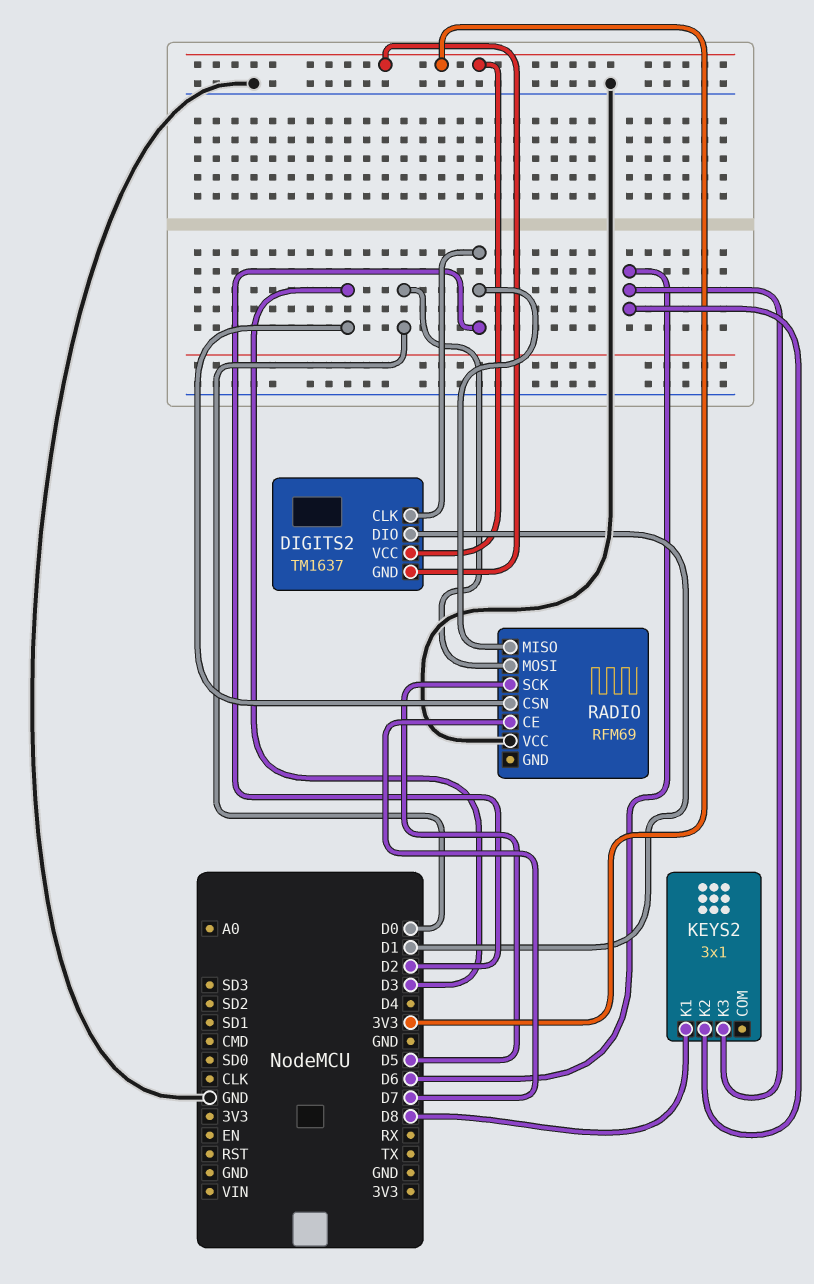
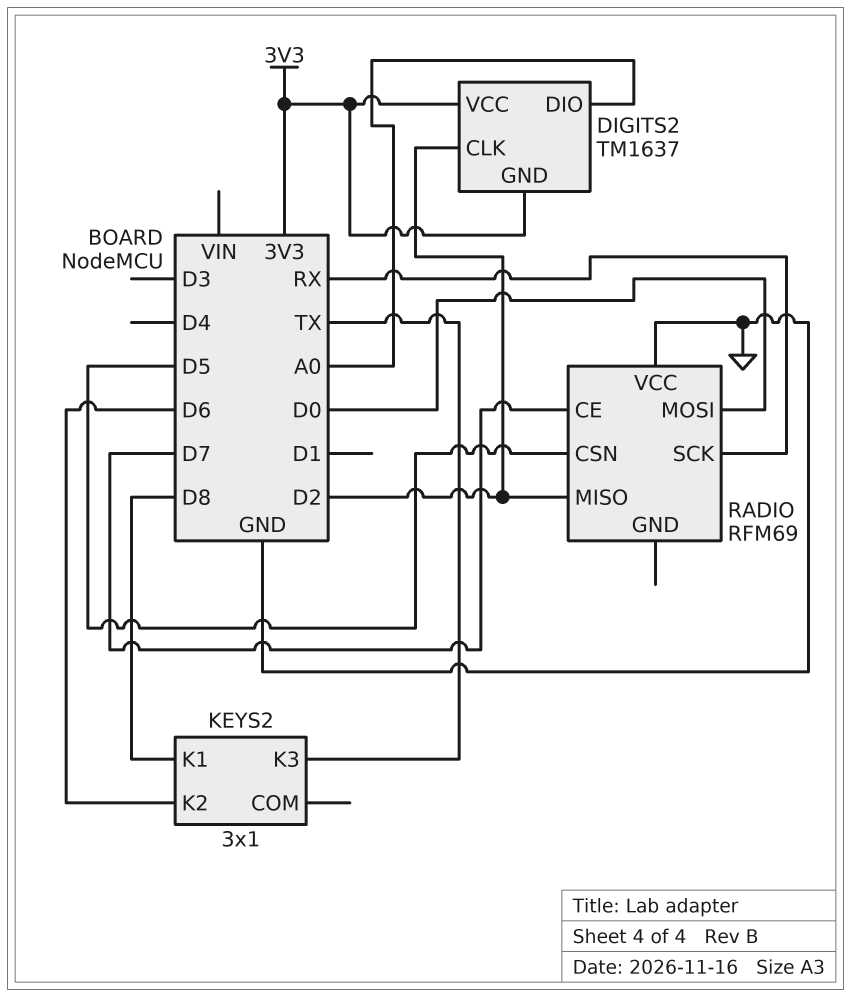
DIGITS2 pin DIO: D1 -> A0
KEYS2 pin K3: D6 -> TX
RADIO pin CSN: D3 -> D5
RADIO pin SCK: D5 -> RX

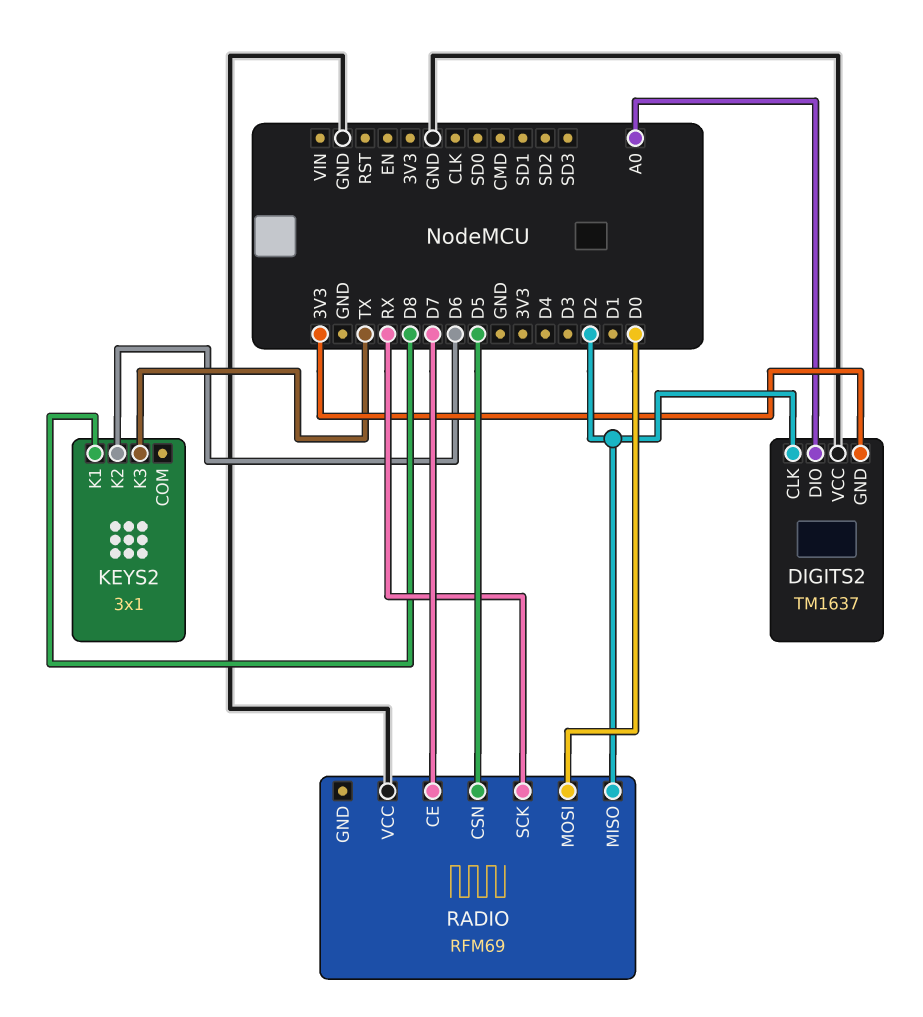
DIGITS2 pin VCC: 3V3 -> GND

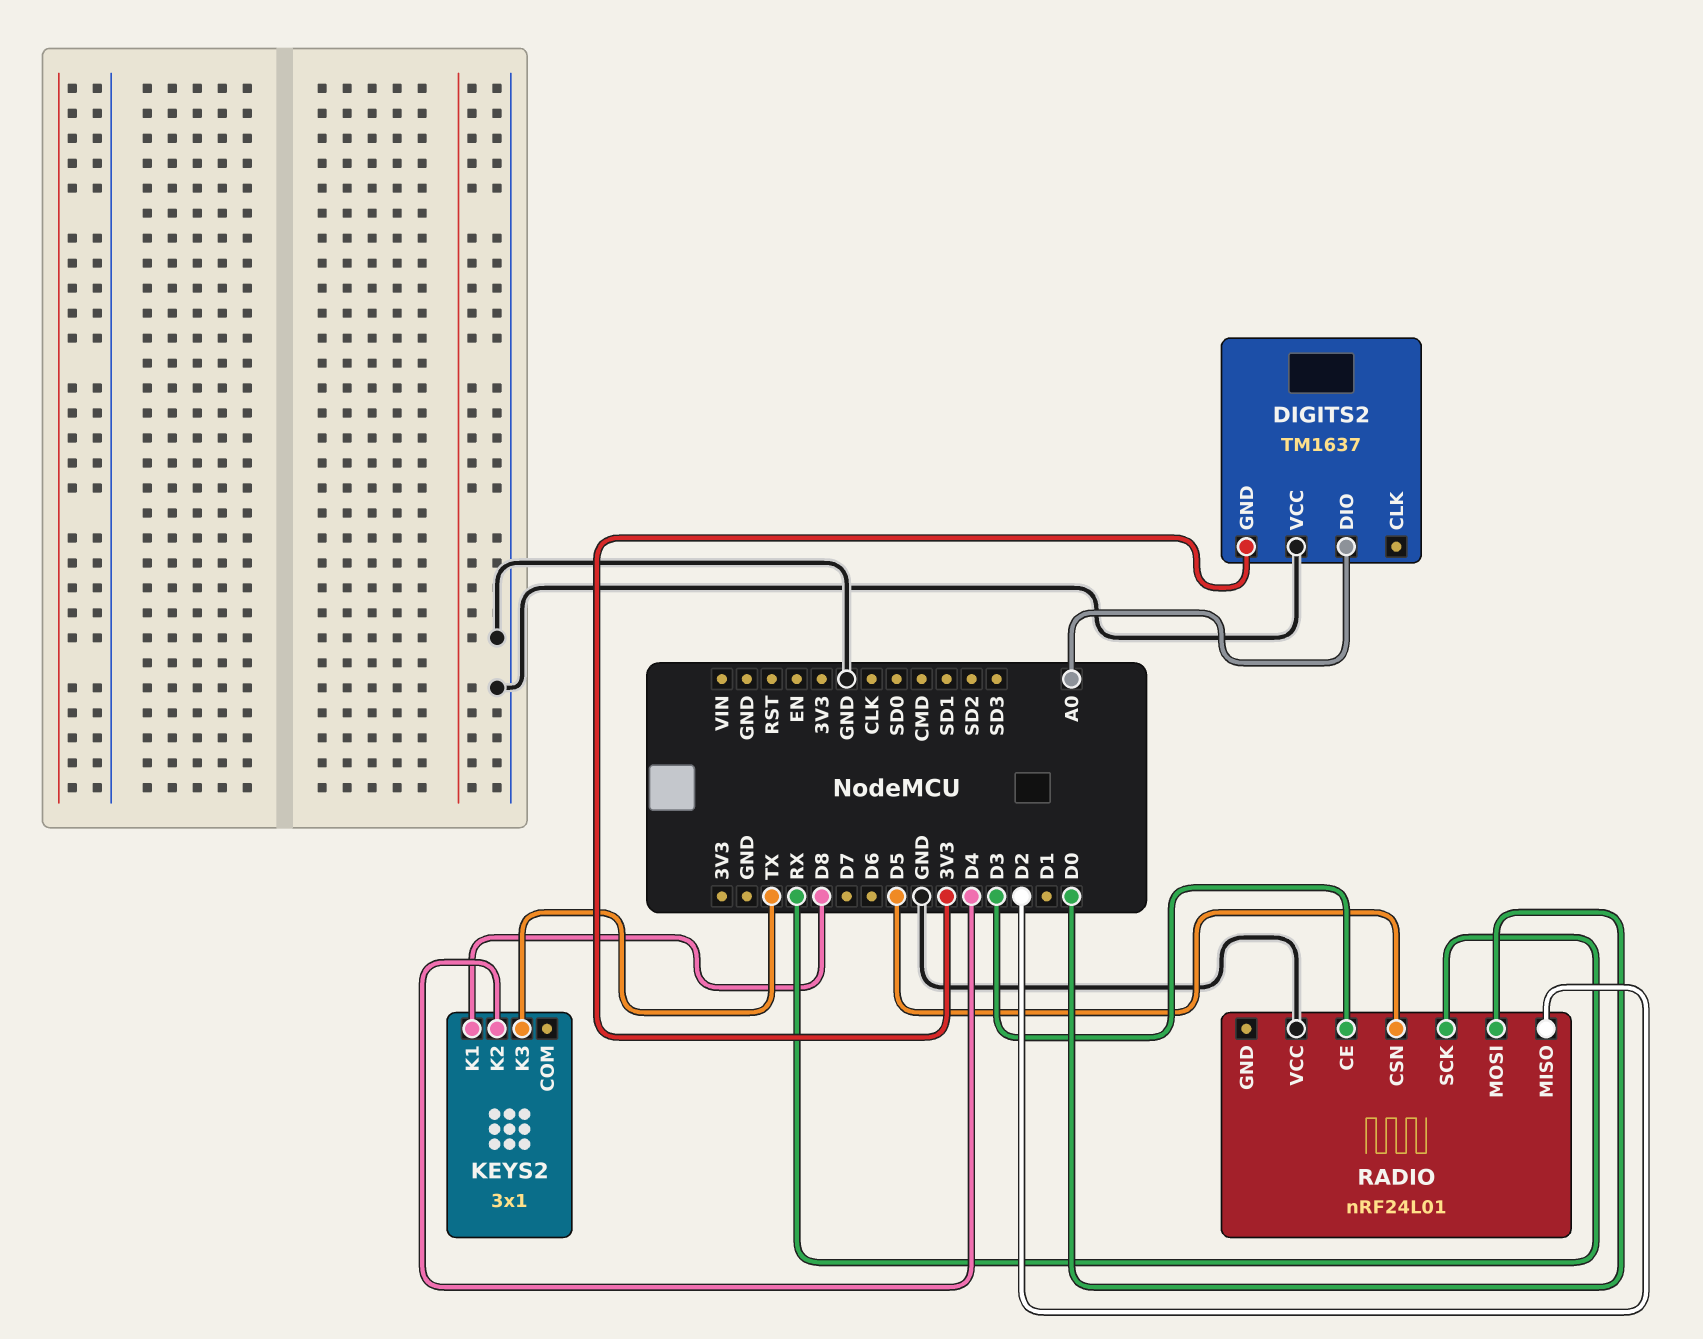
DIGITS2 pin CLK: D2 -> none
KEYS2 pin K2: D6 -> D4
RADIO: RFM69 -> nRF24L01
RADIO pin CE: D7 -> D3

